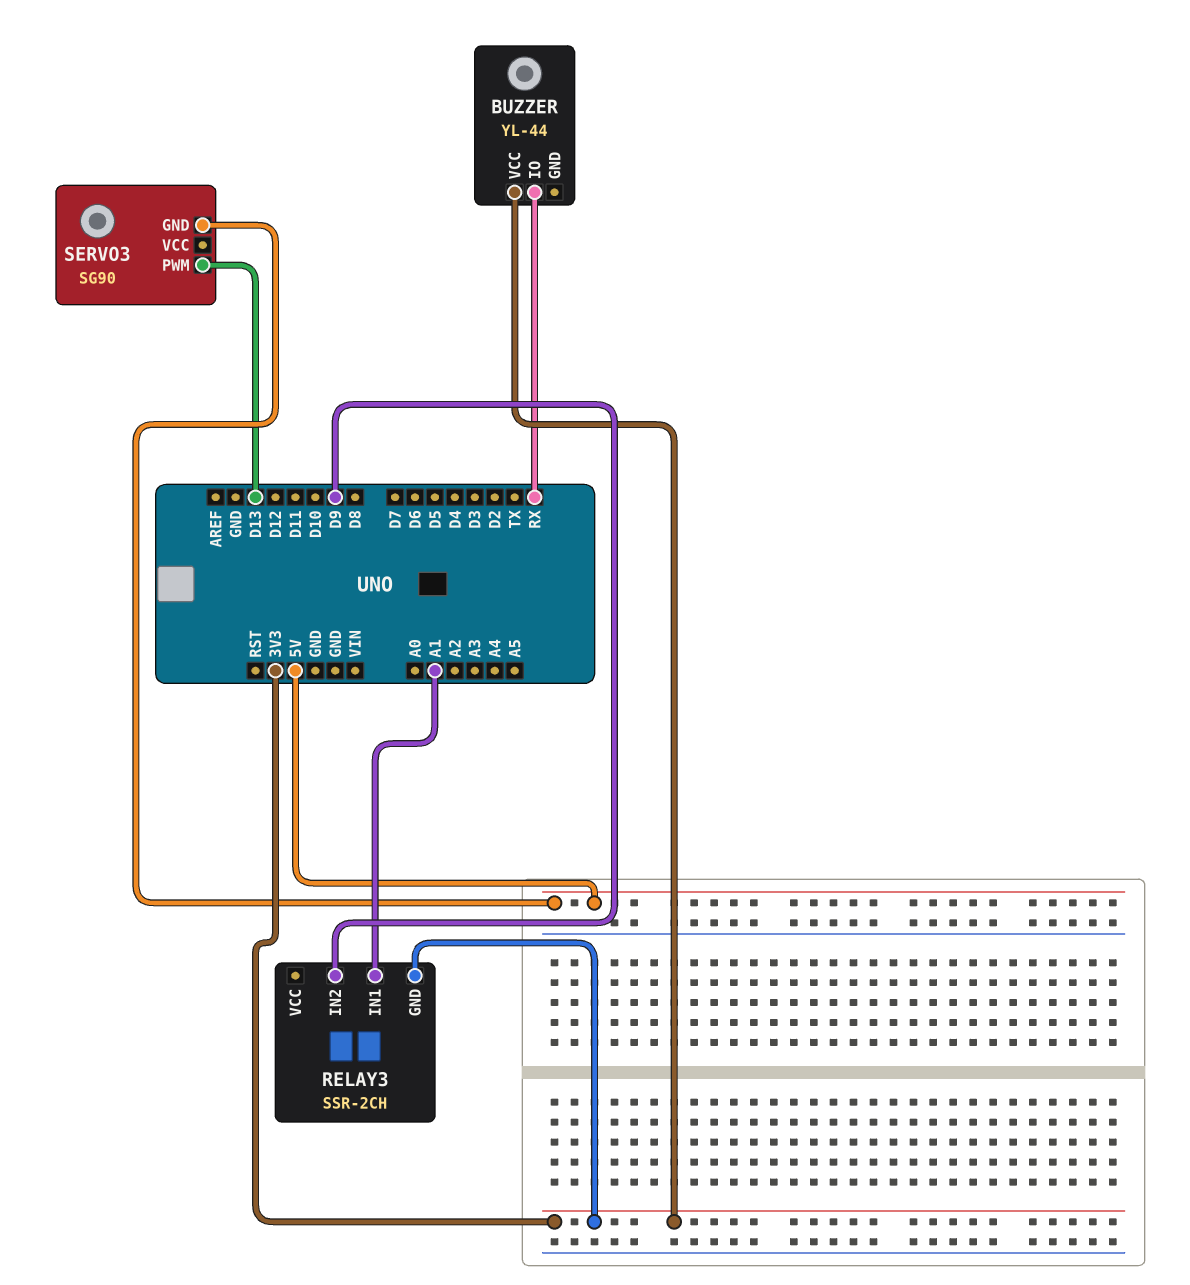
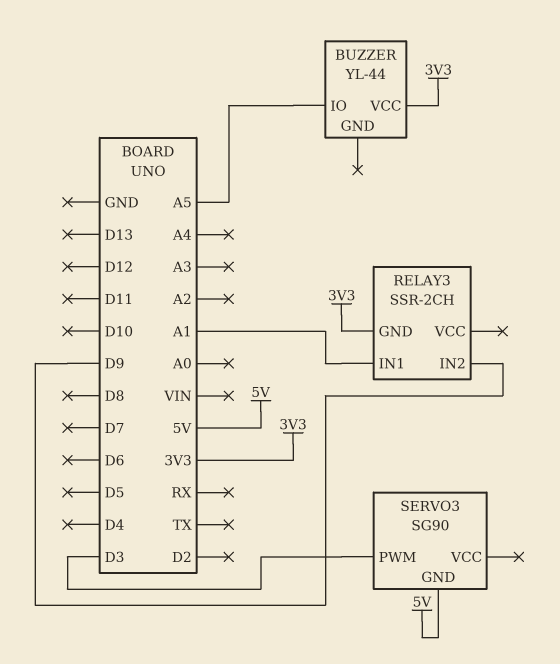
BUZZER pin IO: RX -> A5
SERVO3 pin PWM: D13 -> D3

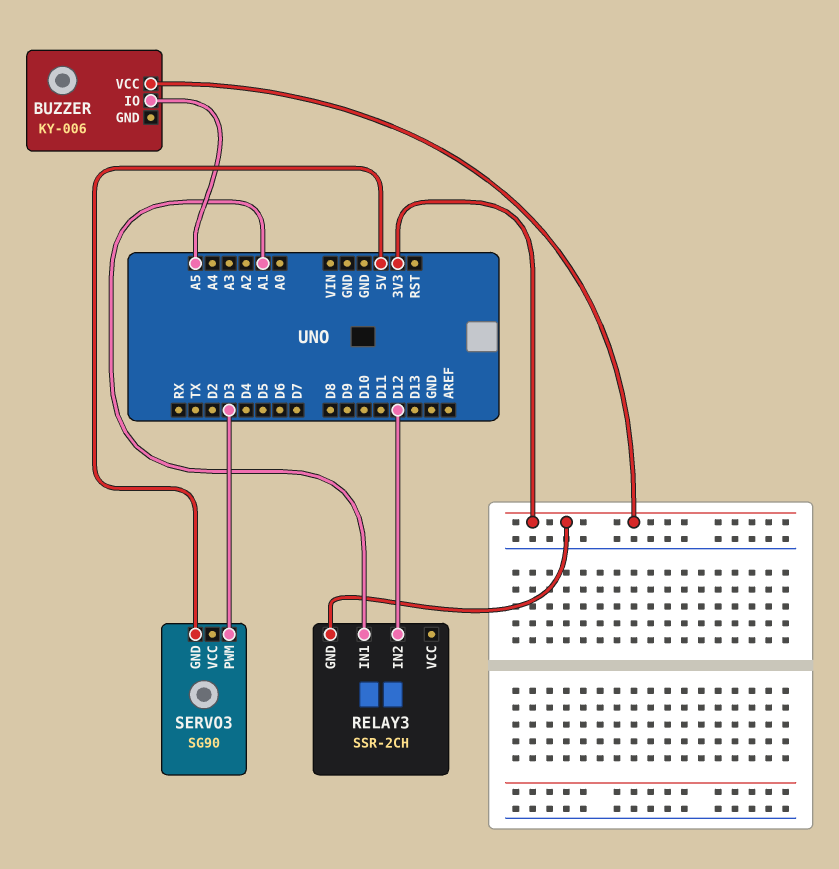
BUZZER: YL-44 -> KY-006
RELAY3 pin IN2: D9 -> D12

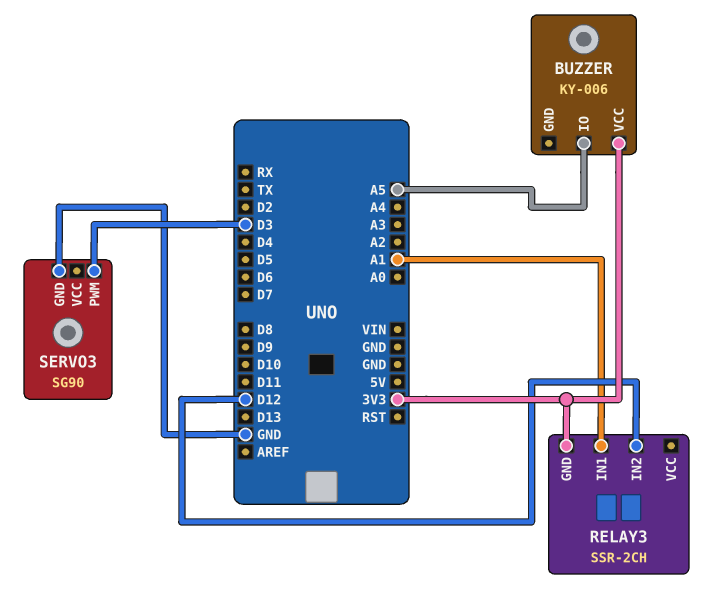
SERVO3 pin GND: 5V -> GND

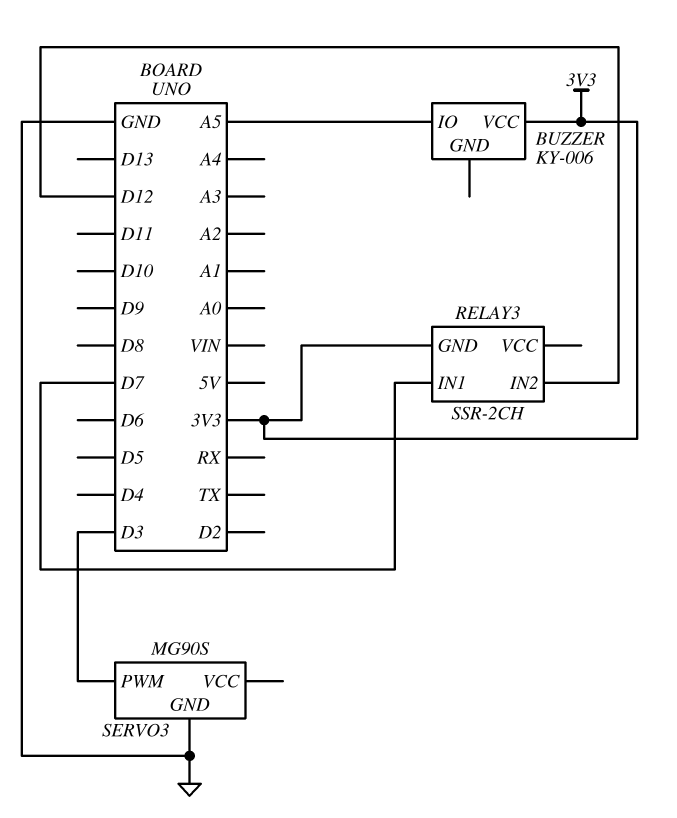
RELAY3 pin IN1: A1 -> D7
SERVO3: SG90 -> MG90S

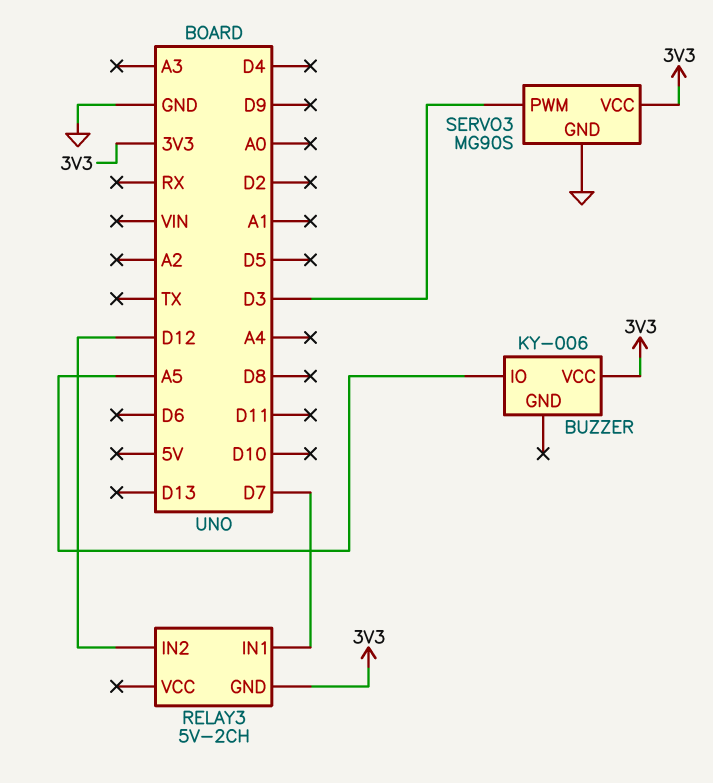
RELAY3: SSR-2CH -> 5V-2CH
SERVO3 pin VCC: none -> 3V3

